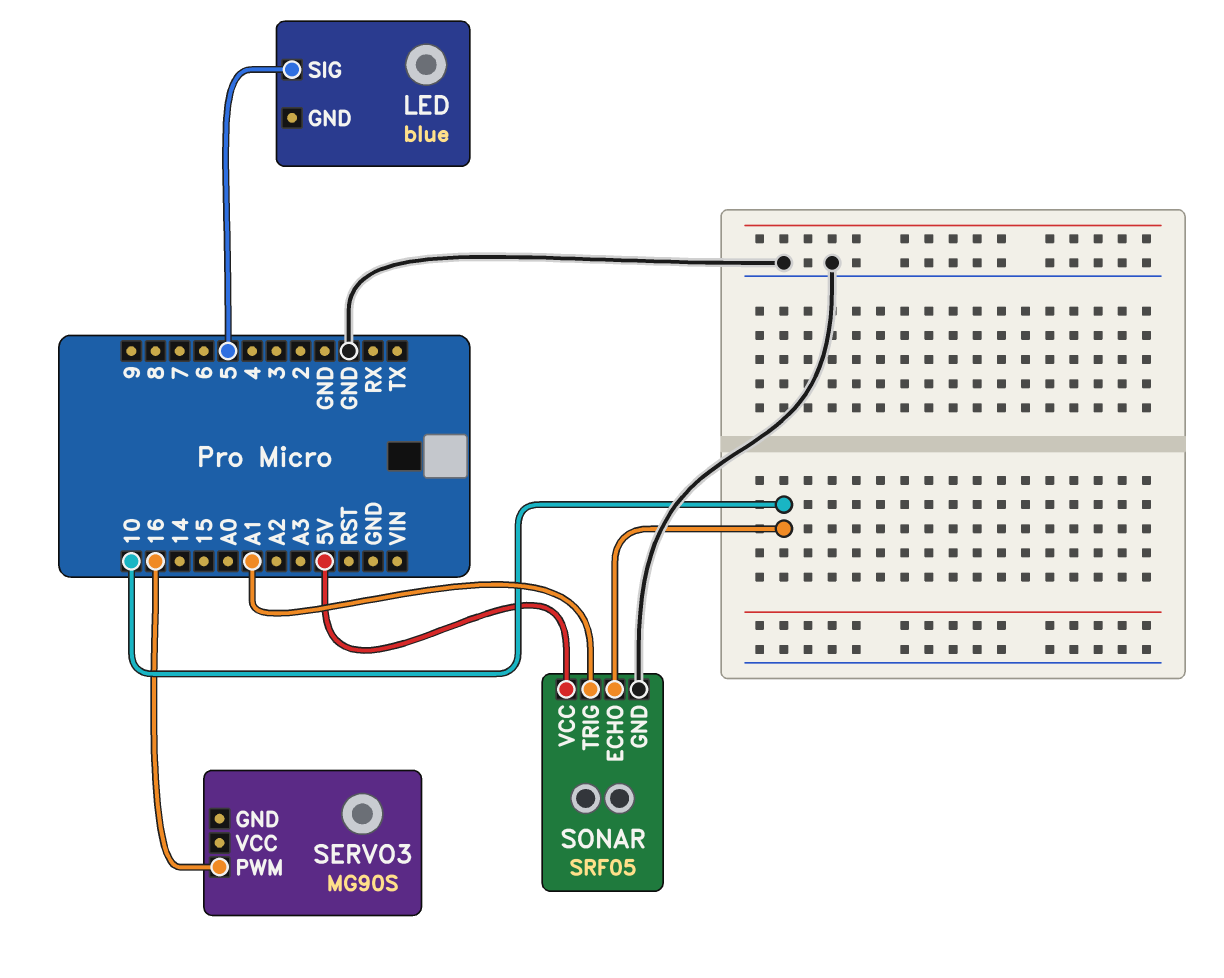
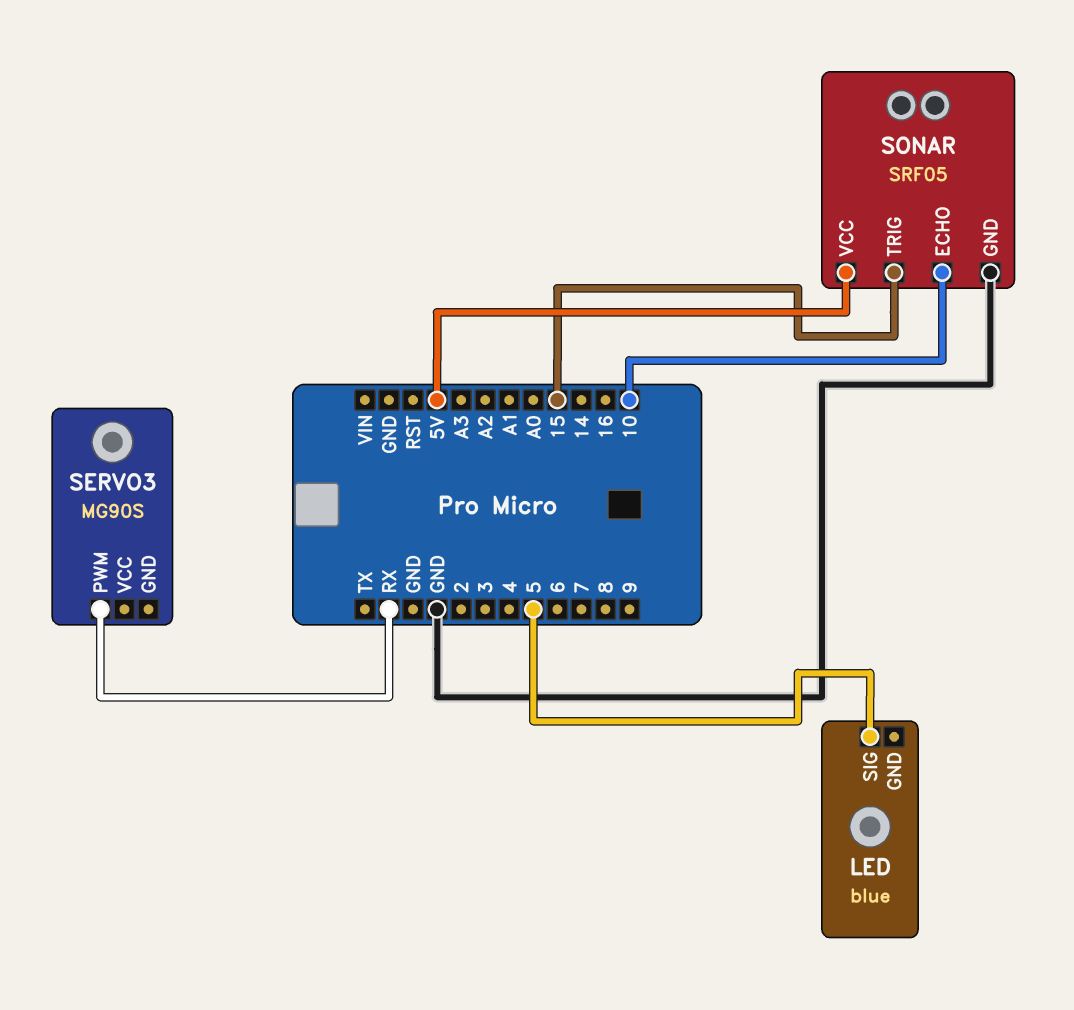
SERVO3 pin PWM: 16 -> RX
SONAR pin TRIG: A1 -> 15

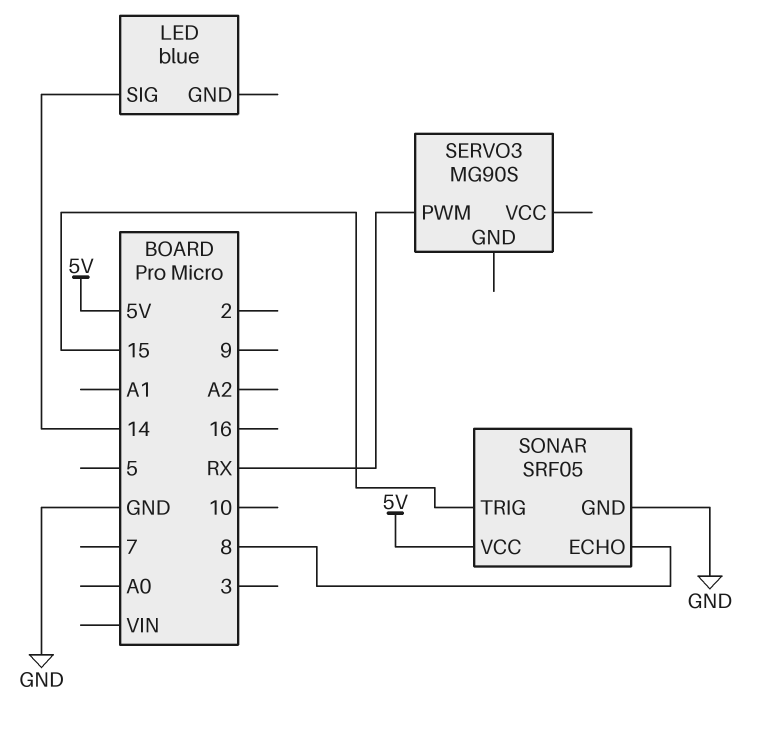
LED pin SIG: 5 -> 14
SONAR pin ECHO: 10 -> 8

